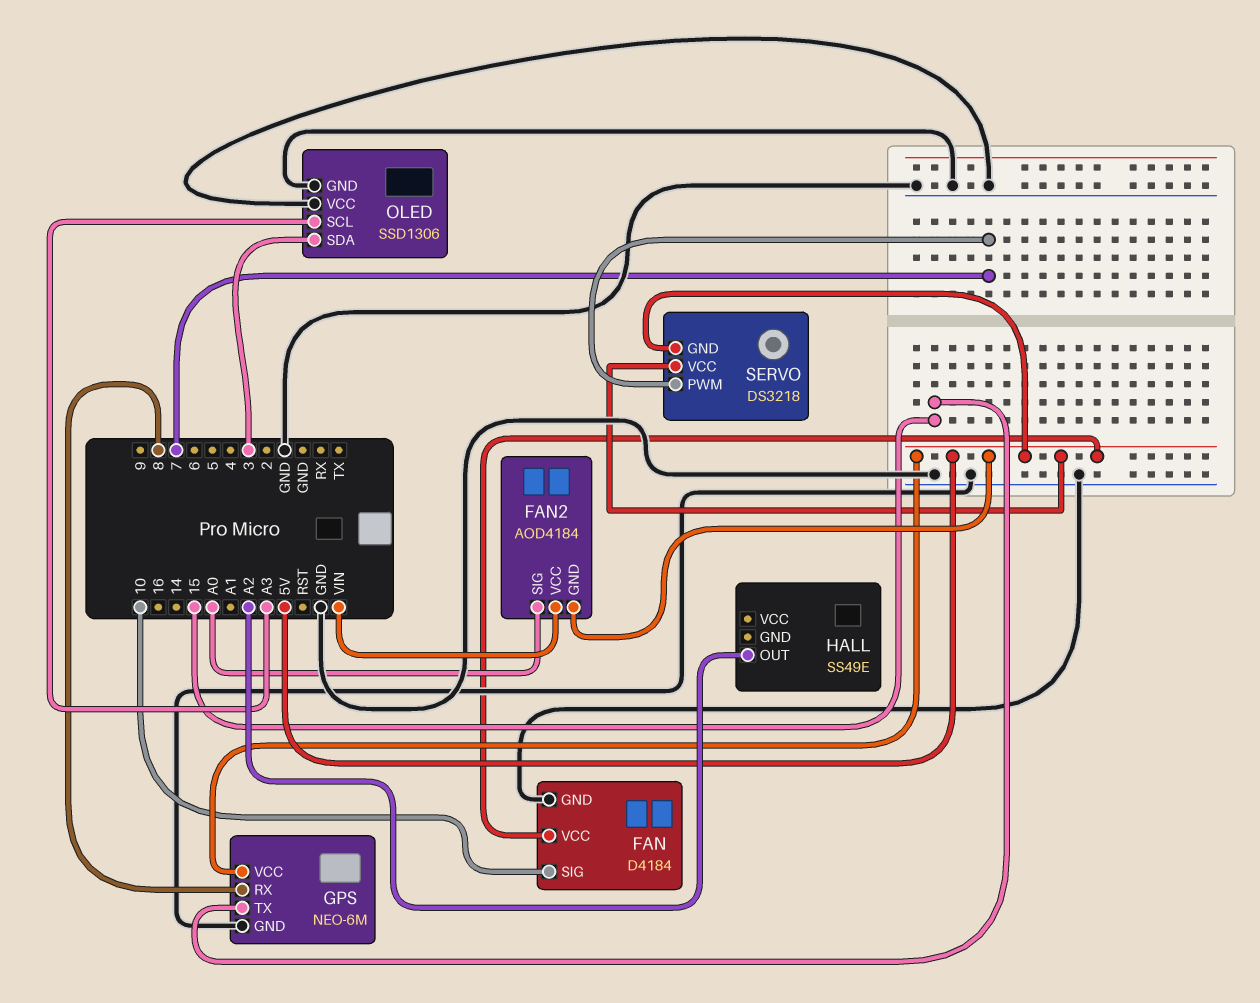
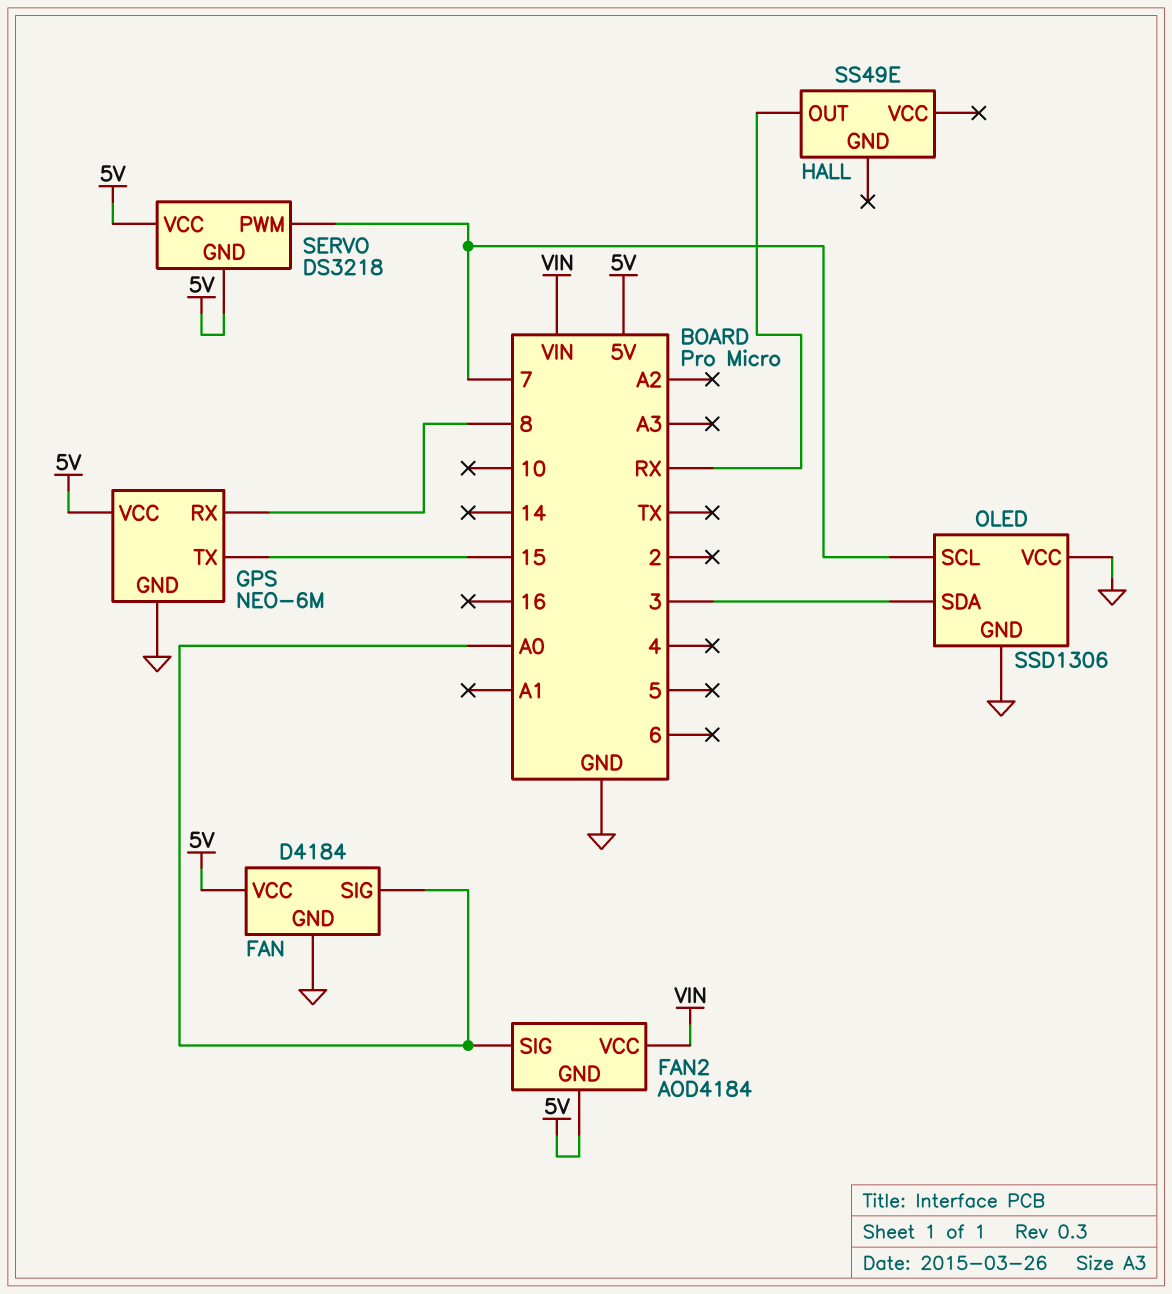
FAN pin SIG: 10 -> A0
HALL pin OUT: A2 -> RX
OLED pin SCL: A3 -> 7

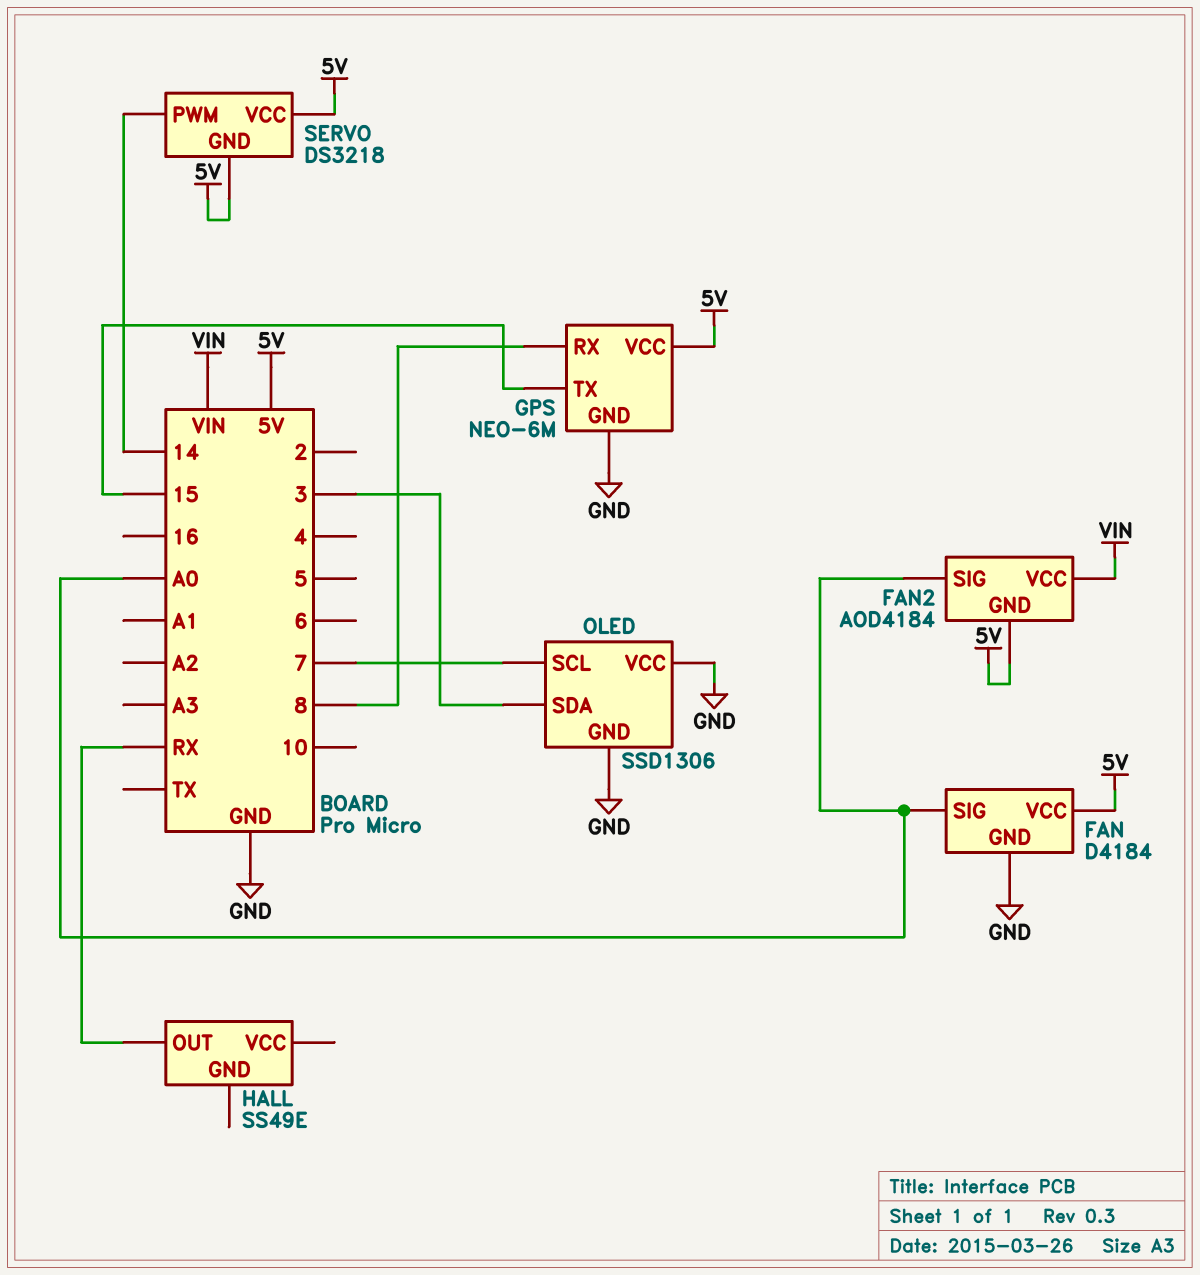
SERVO pin PWM: 7 -> 14

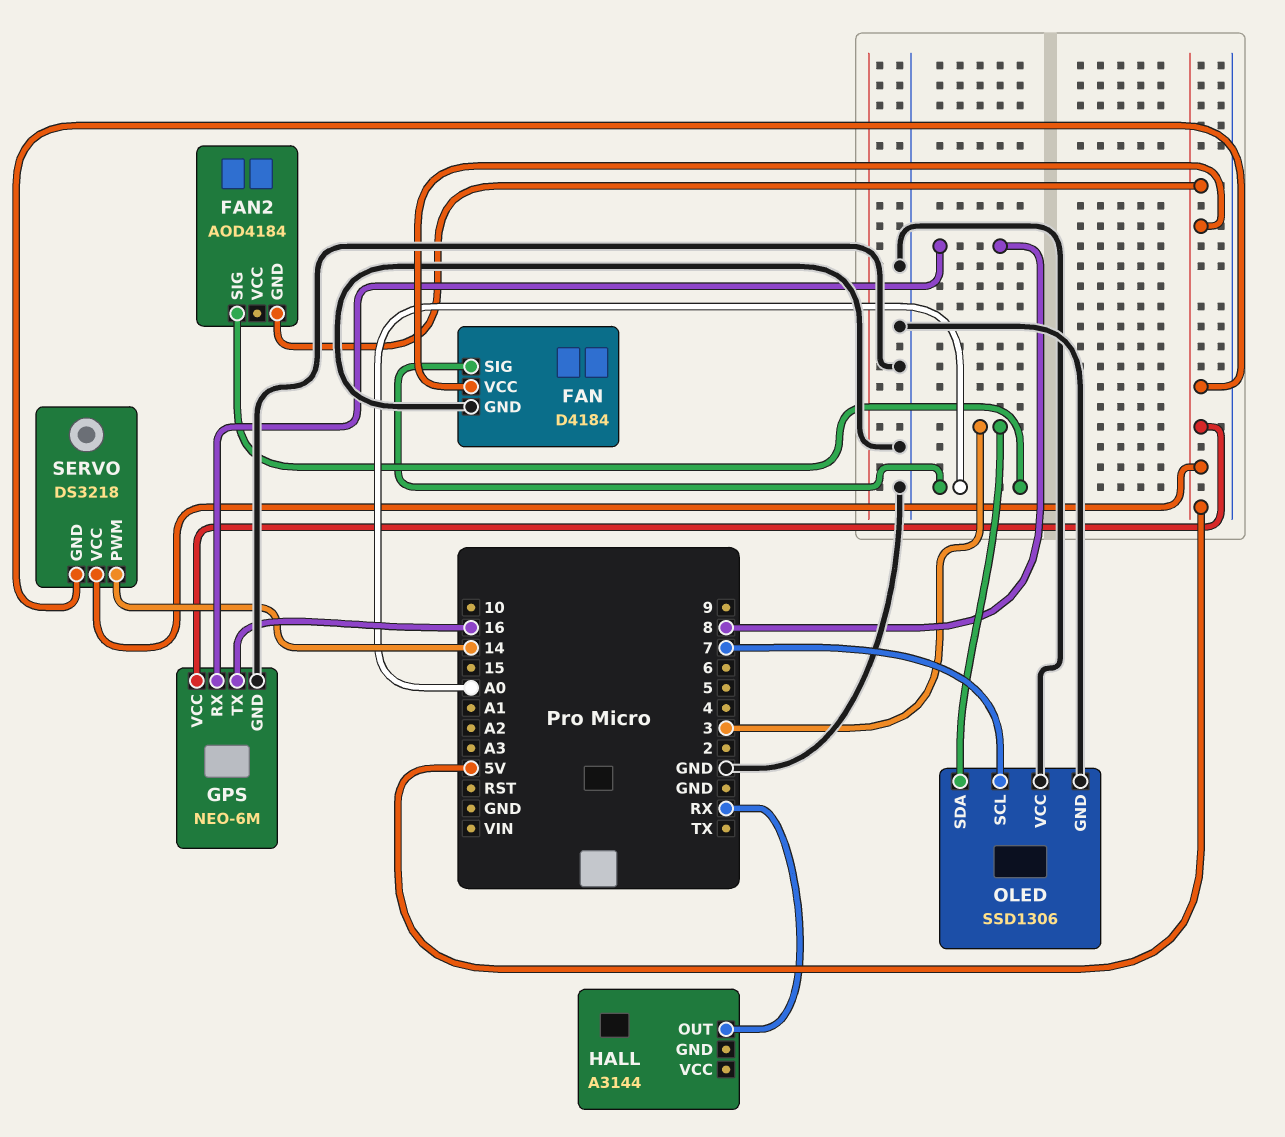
FAN2 pin VCC: VIN -> none
GPS pin TX: 15 -> 16
HALL: SS49E -> A3144

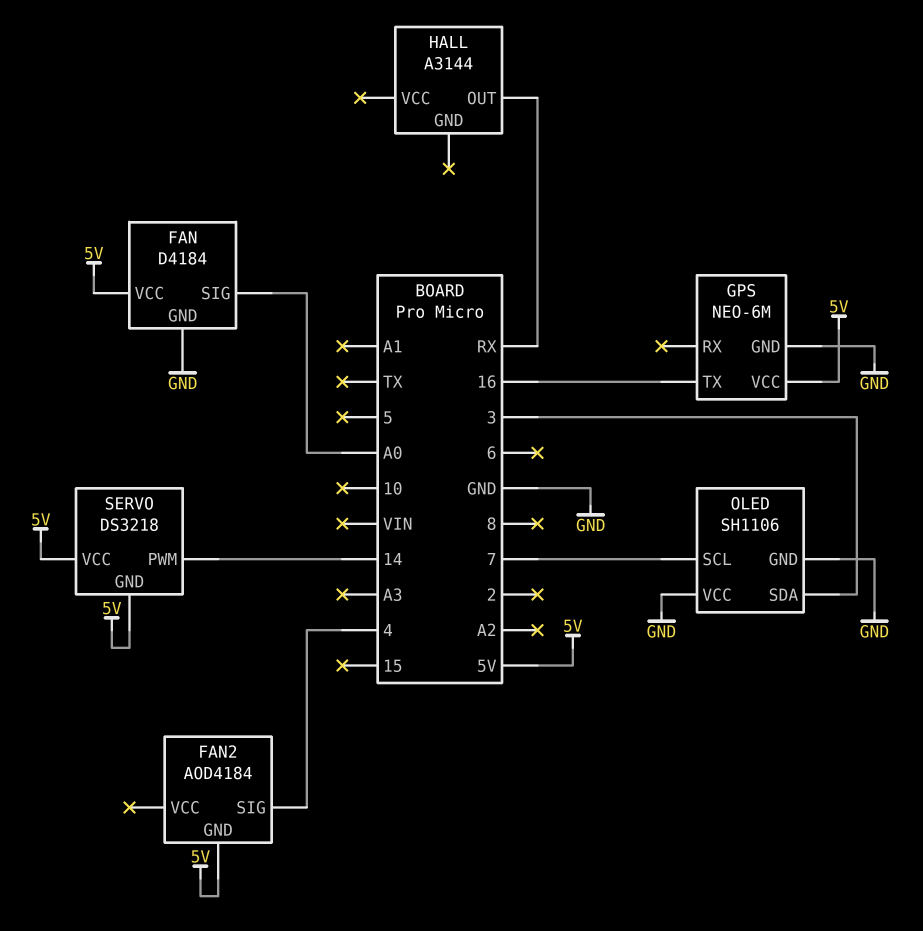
FAN2 pin SIG: A0 -> 4
GPS pin RX: 8 -> none
OLED: SSD1306 -> SH1106

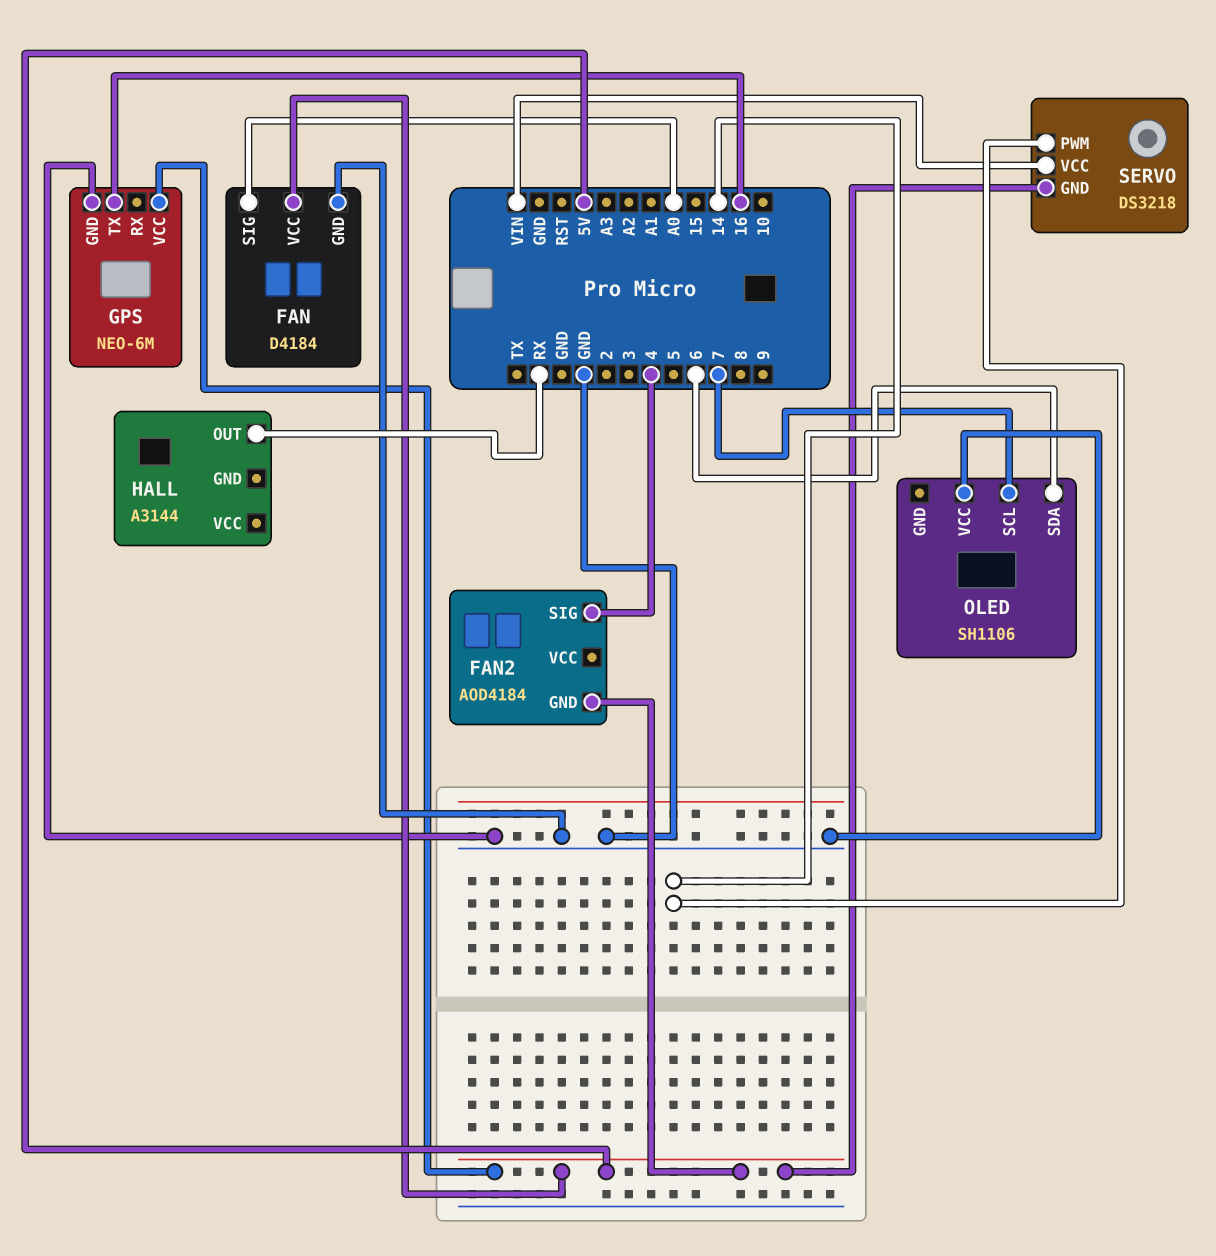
OLED pin GND: GND -> none
OLED pin SDA: 3 -> 6
SERVO pin VCC: 5V -> VIN

